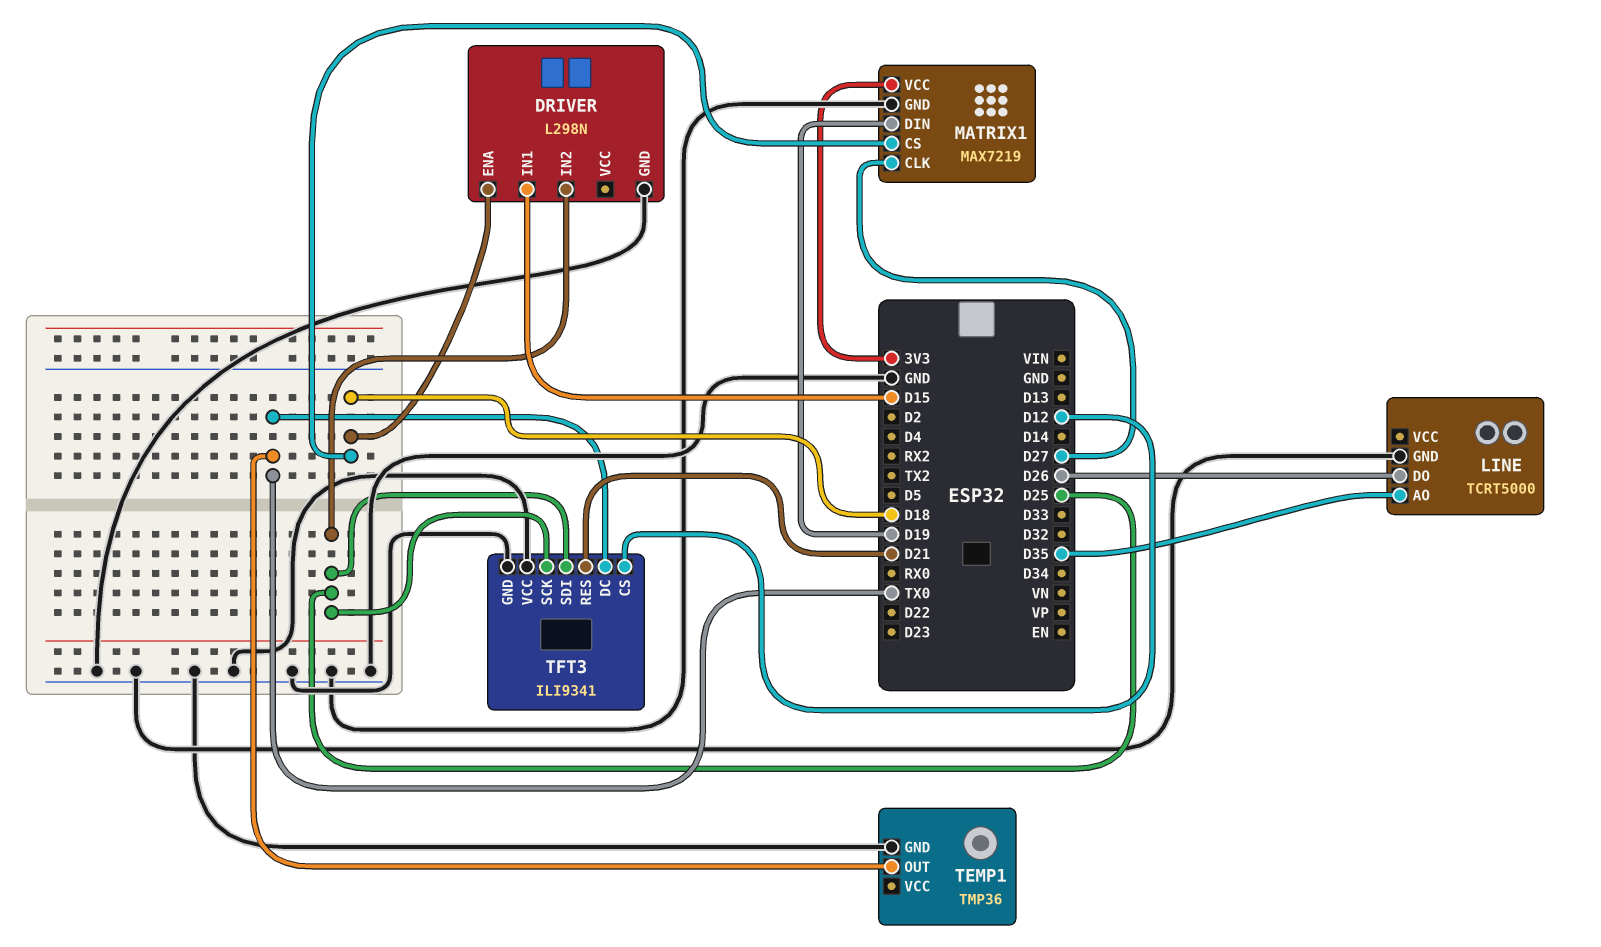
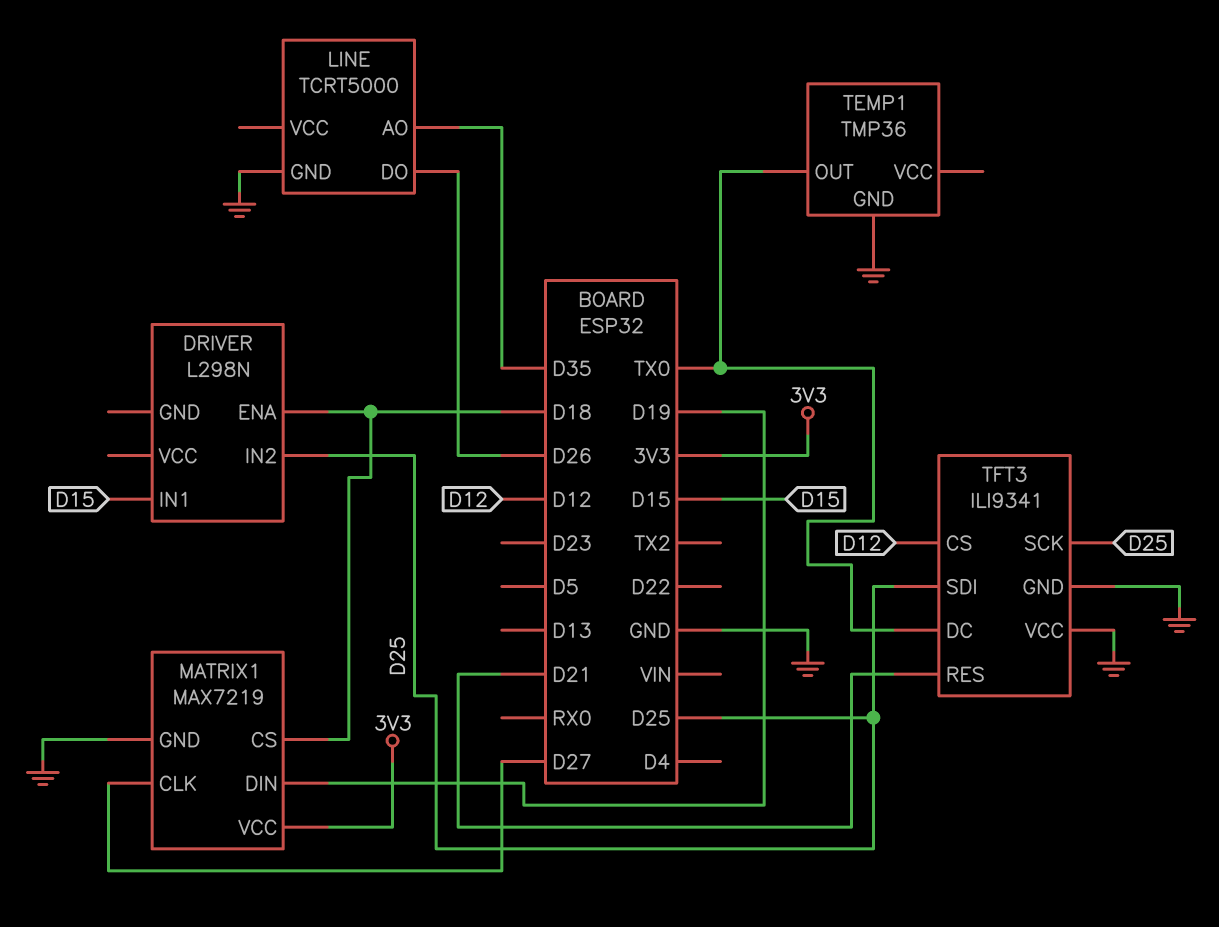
DRIVER pin GND: GND -> none

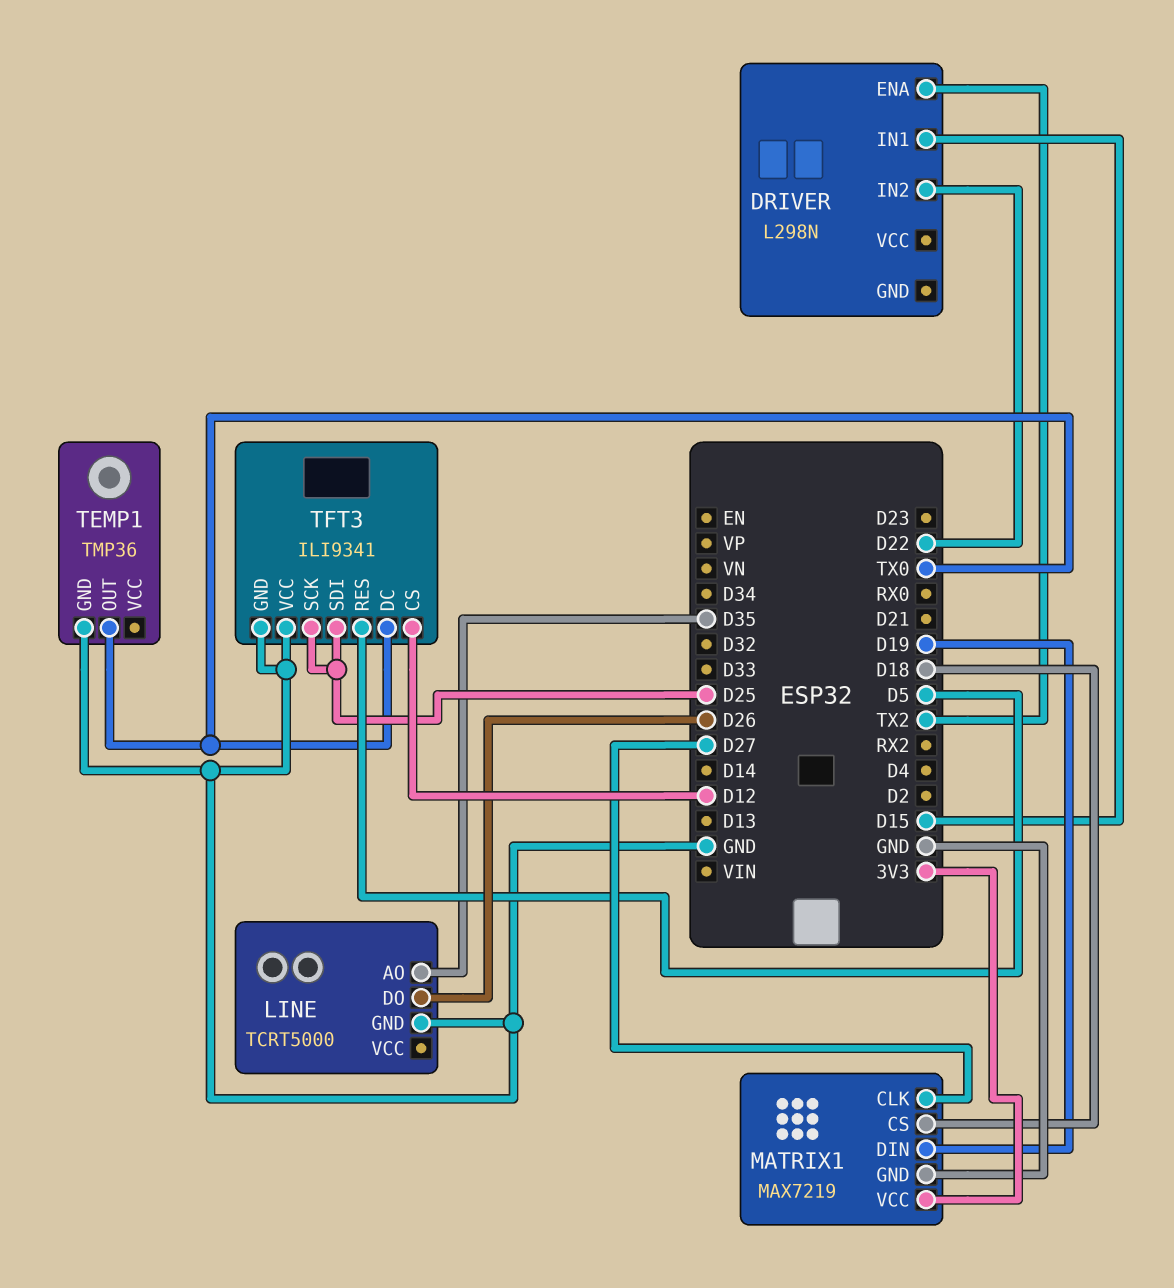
DRIVER pin ENA: D18 -> TX2
DRIVER pin IN2: D25 -> D22
TFT3 pin RES: D21 -> D5

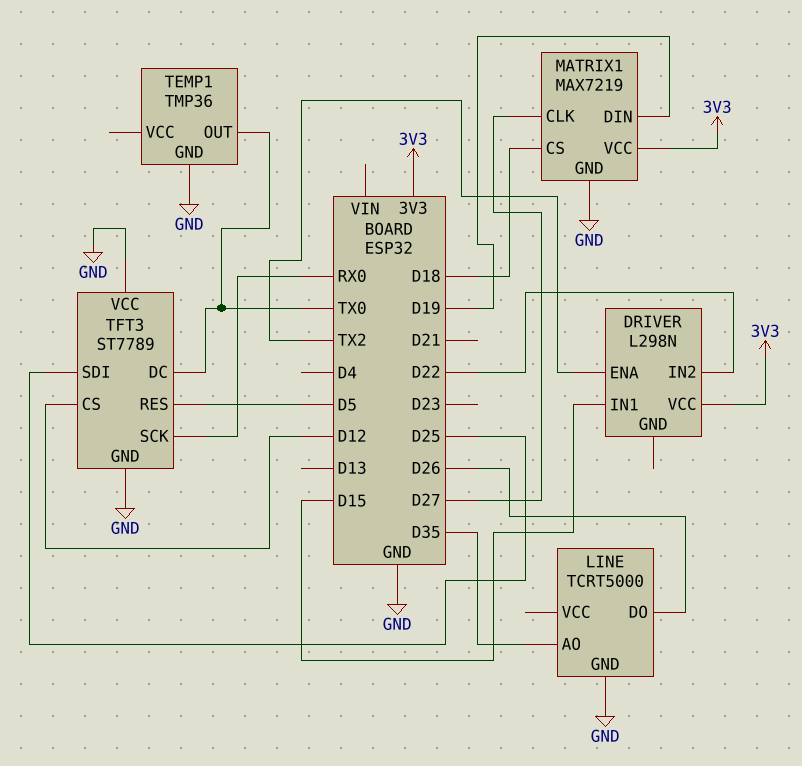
DRIVER pin VCC: none -> 3V3
TFT3: ILI9341 -> ST7789
TFT3 pin SCK: D25 -> RX0

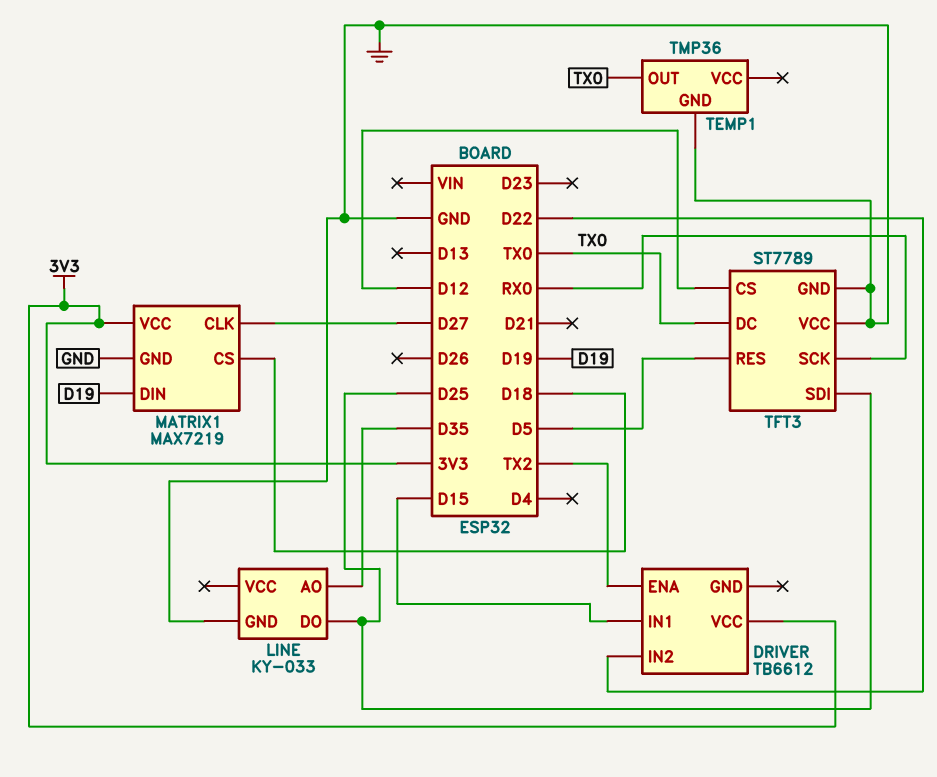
DRIVER: L298N -> TB6612
LINE: TCRT5000 -> KY-033
LINE pin DO: D26 -> D25

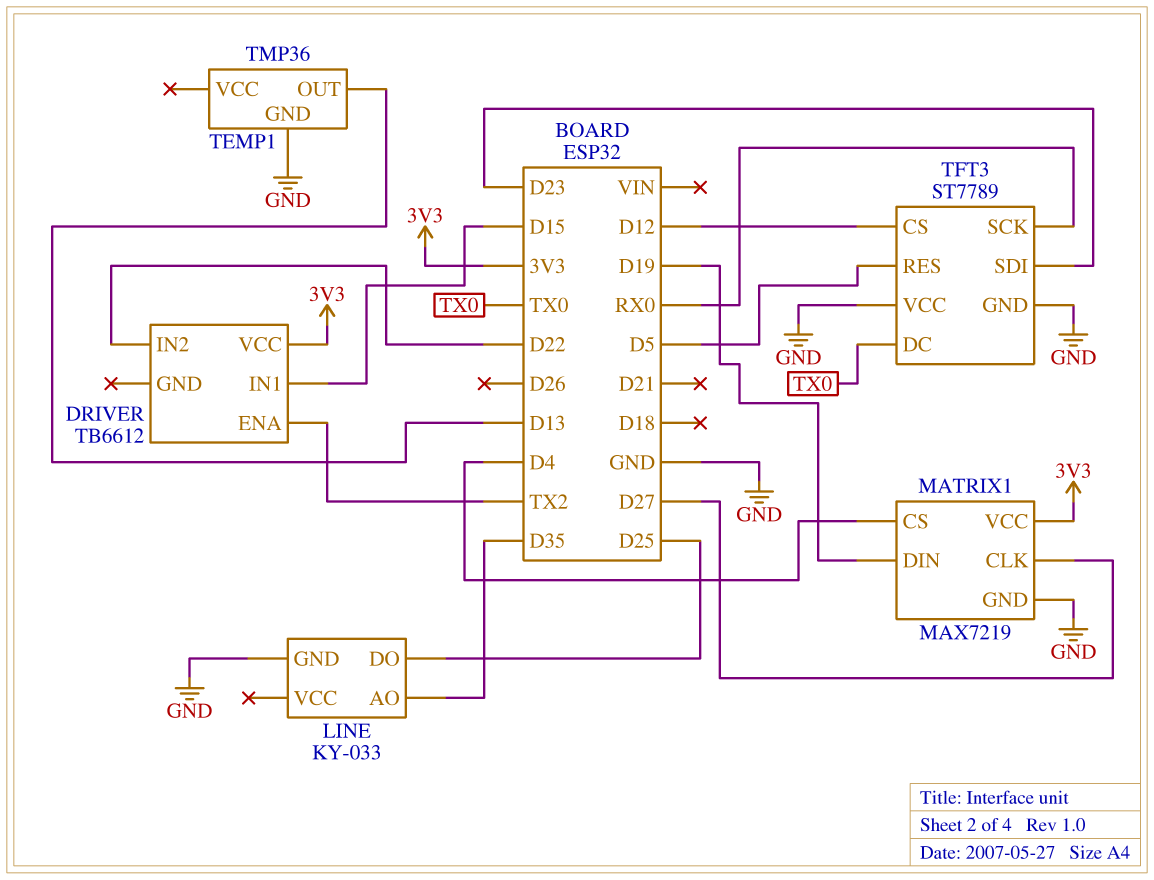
MATRIX1 pin CS: D18 -> D4
TEMP1 pin OUT: TX0 -> D13
TFT3 pin SDI: D25 -> D23

